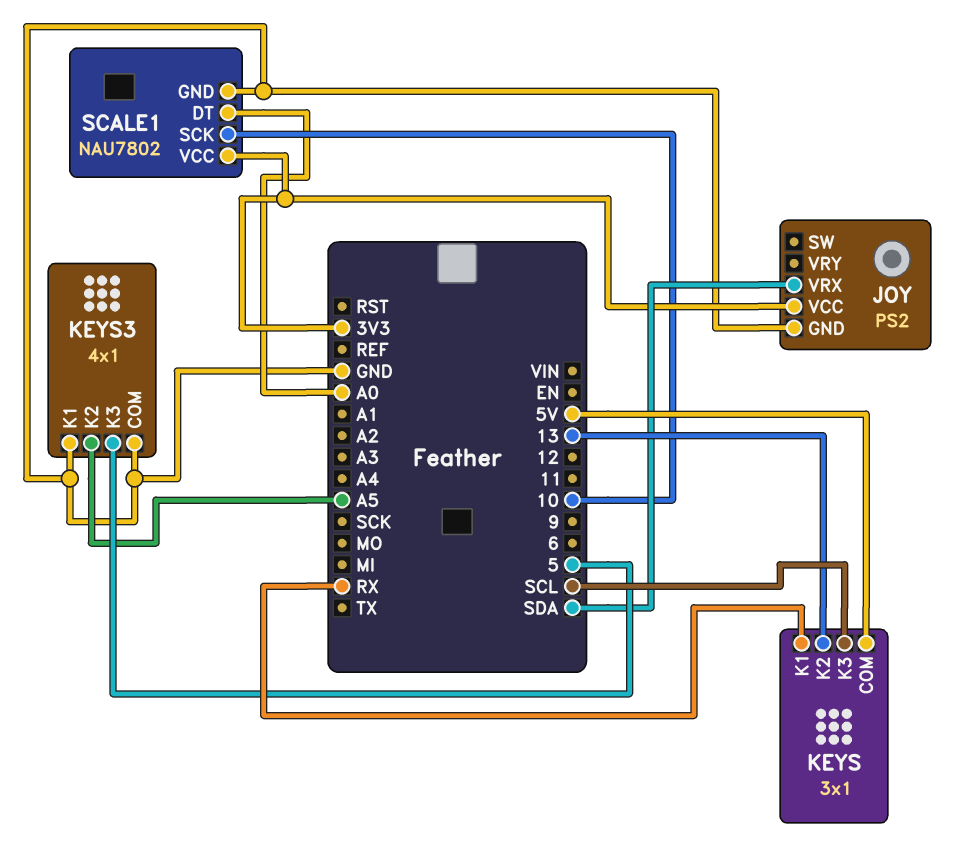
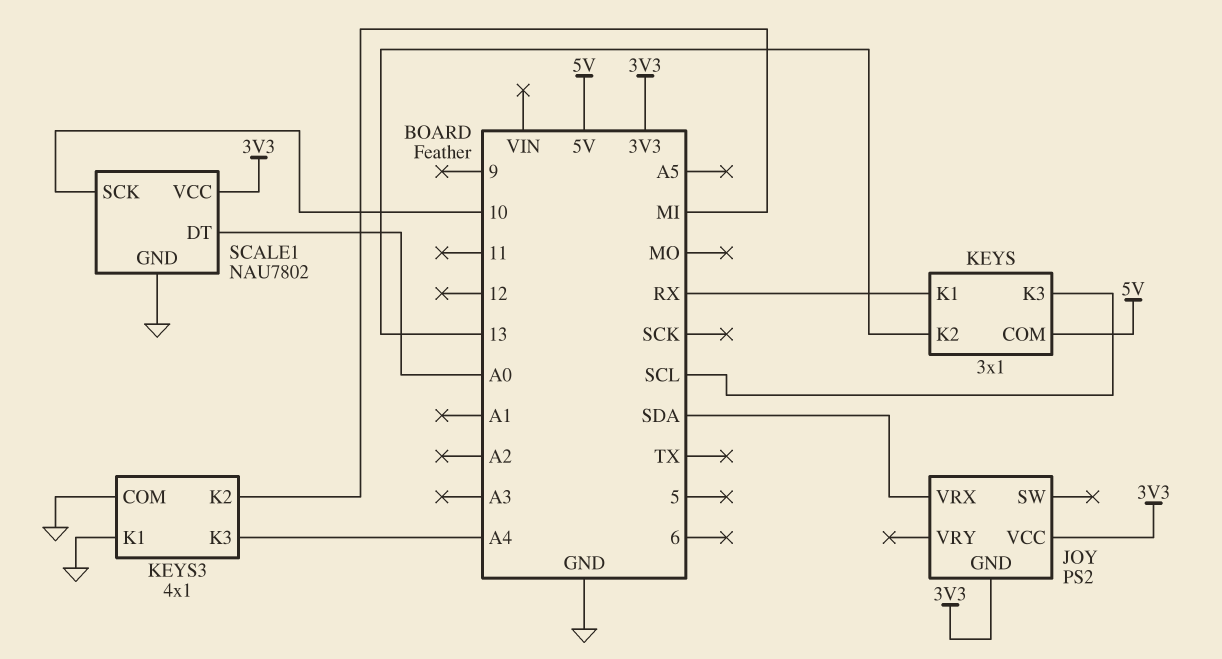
JOY pin GND: GND -> 3V3
KEYS3 pin K2: A5 -> MI
KEYS3 pin K3: 5 -> A4

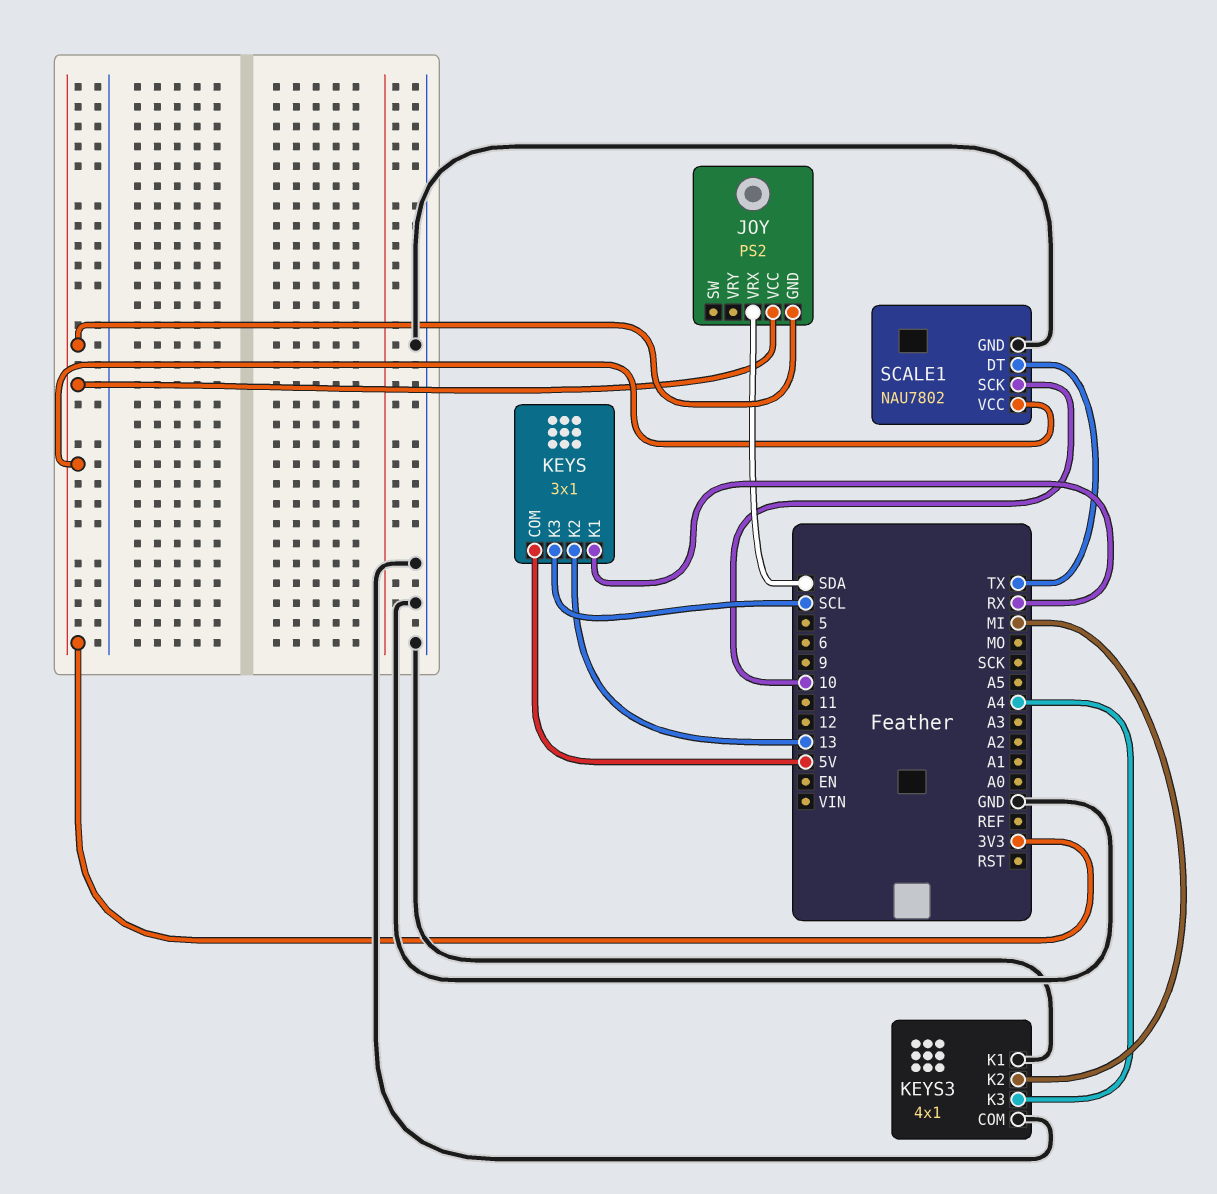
SCALE1 pin DT: A0 -> TX

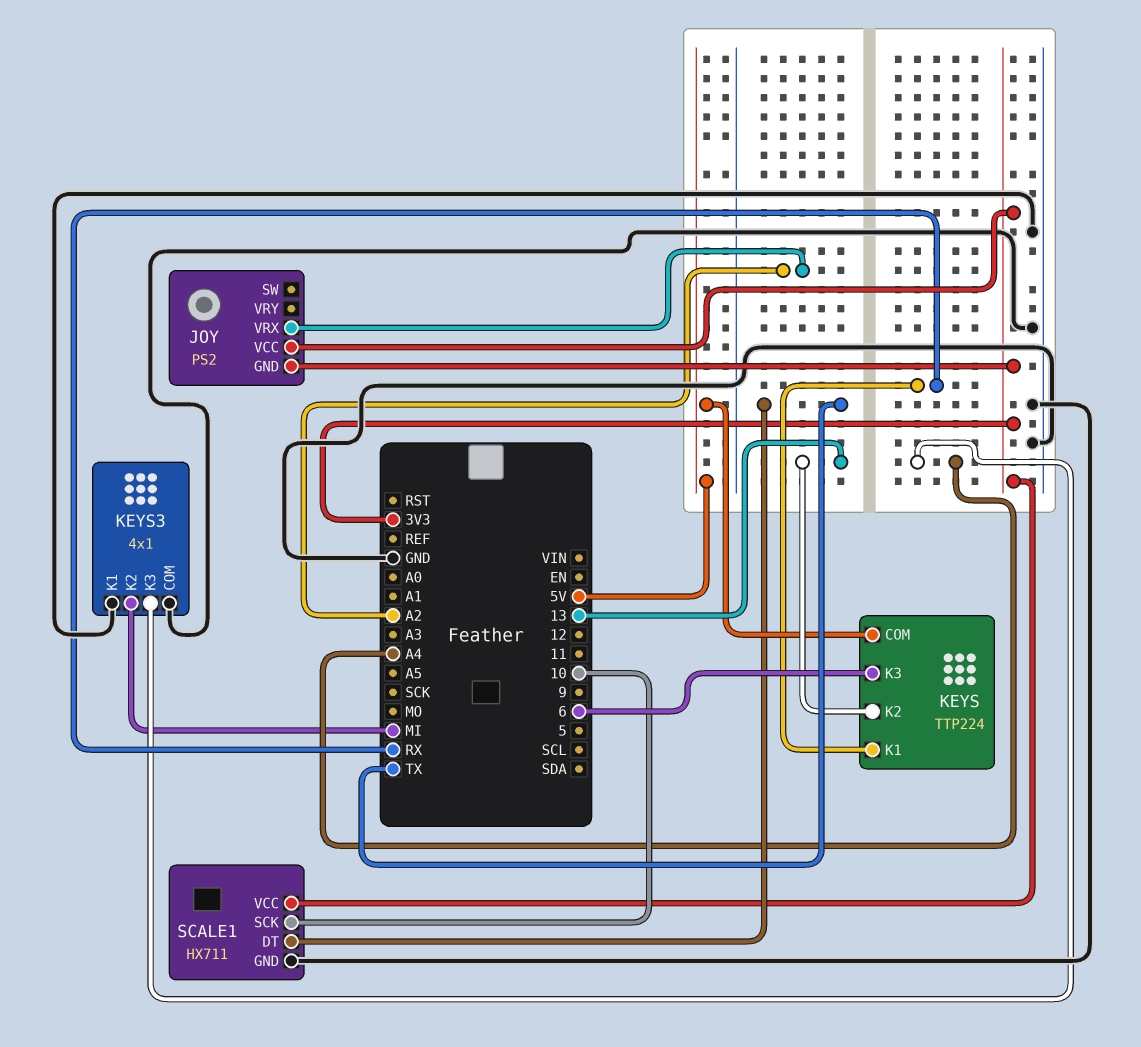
JOY pin VRX: SDA -> A2
KEYS: 3x1 -> TTP224
KEYS pin K3: SCL -> 6
SCALE1: NAU7802 -> HX711

